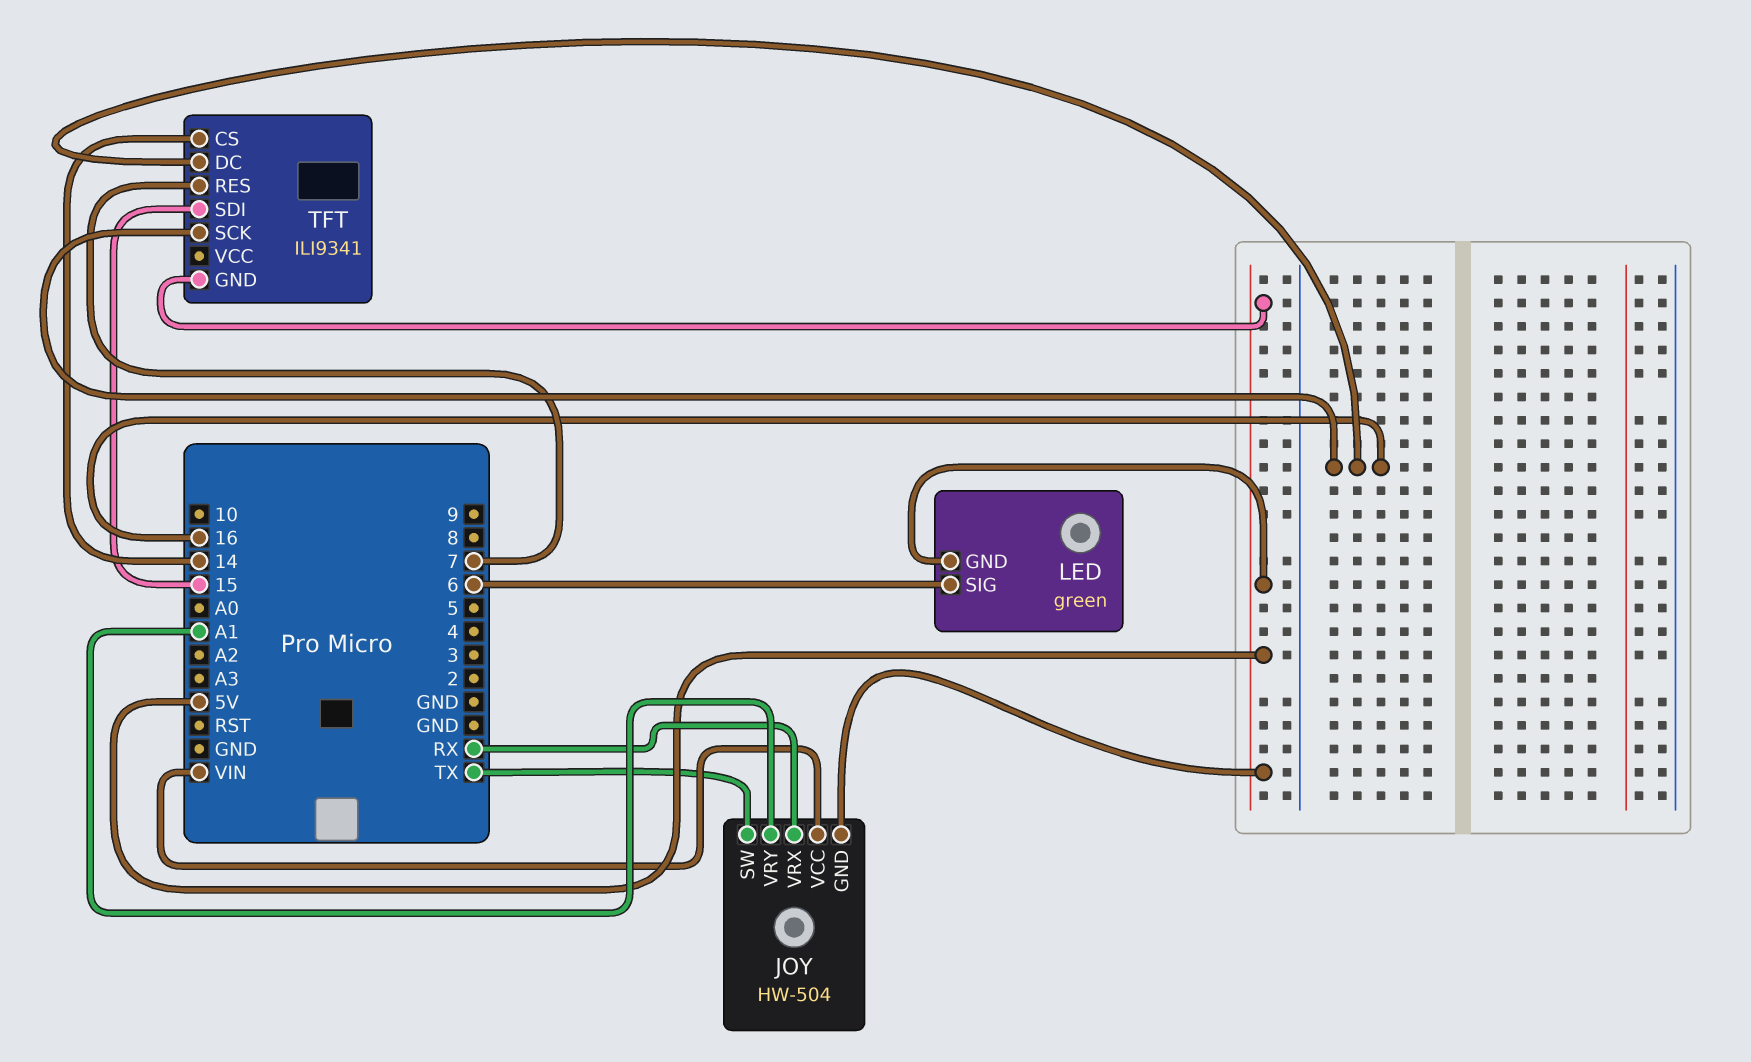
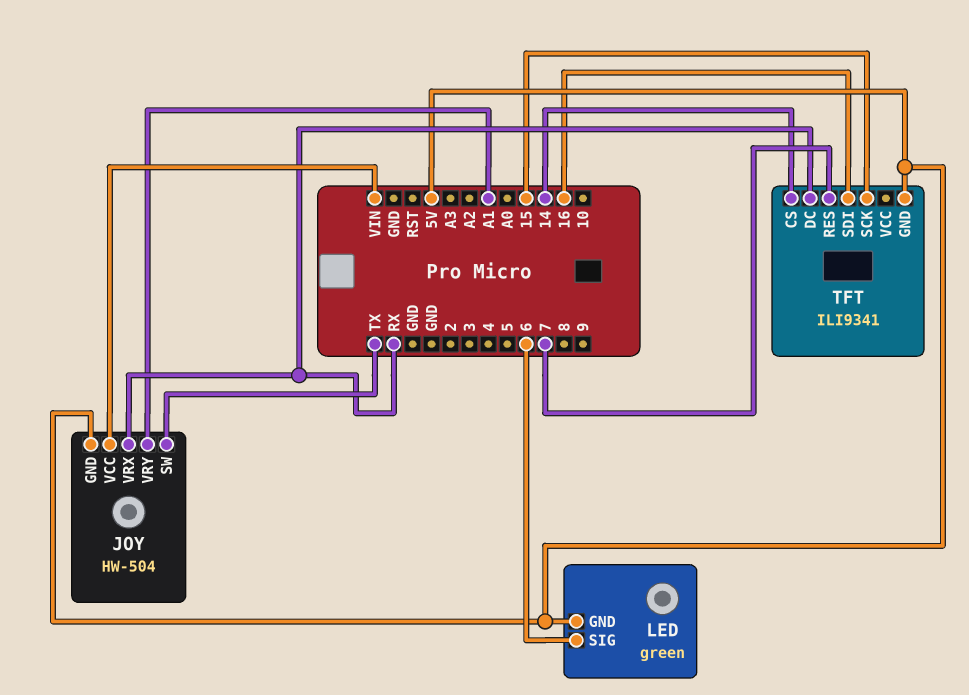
TFT pin DC: 16 -> RX
TFT pin SCK: 16 -> 15
TFT pin SDI: 15 -> 16

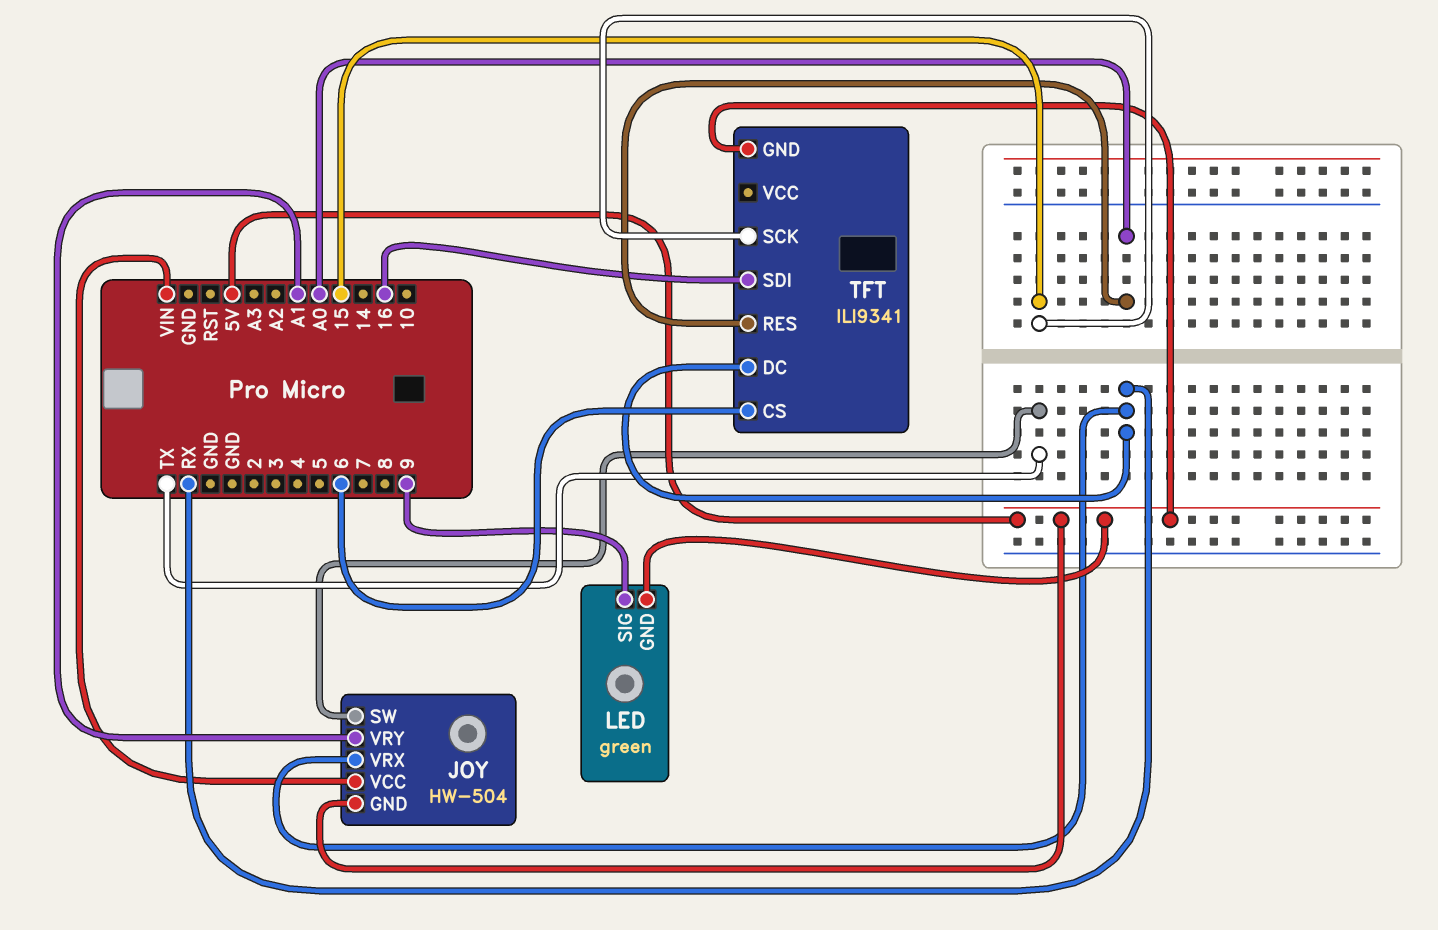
LED pin SIG: 6 -> 9
TFT pin CS: 14 -> 6
TFT pin RES: 7 -> A0

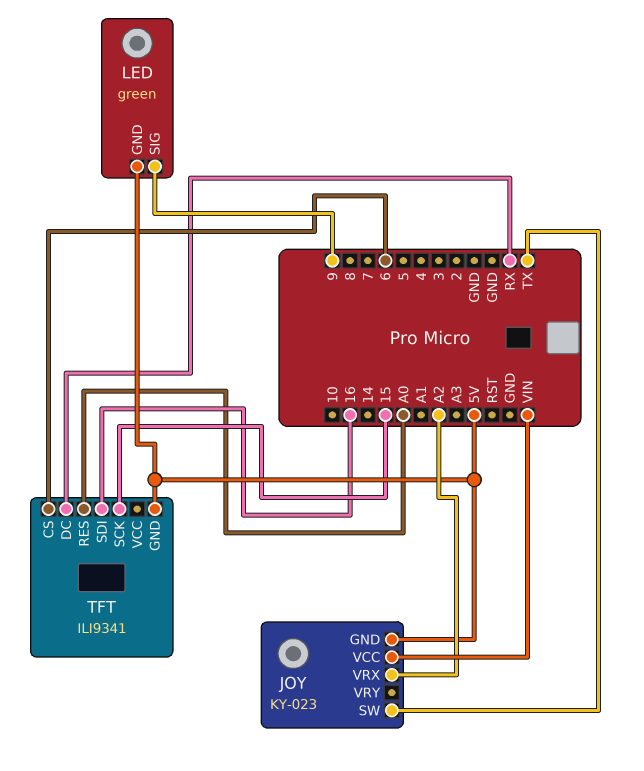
JOY: HW-504 -> KY-023
JOY pin VRX: RX -> A2
JOY pin VRY: A1 -> none

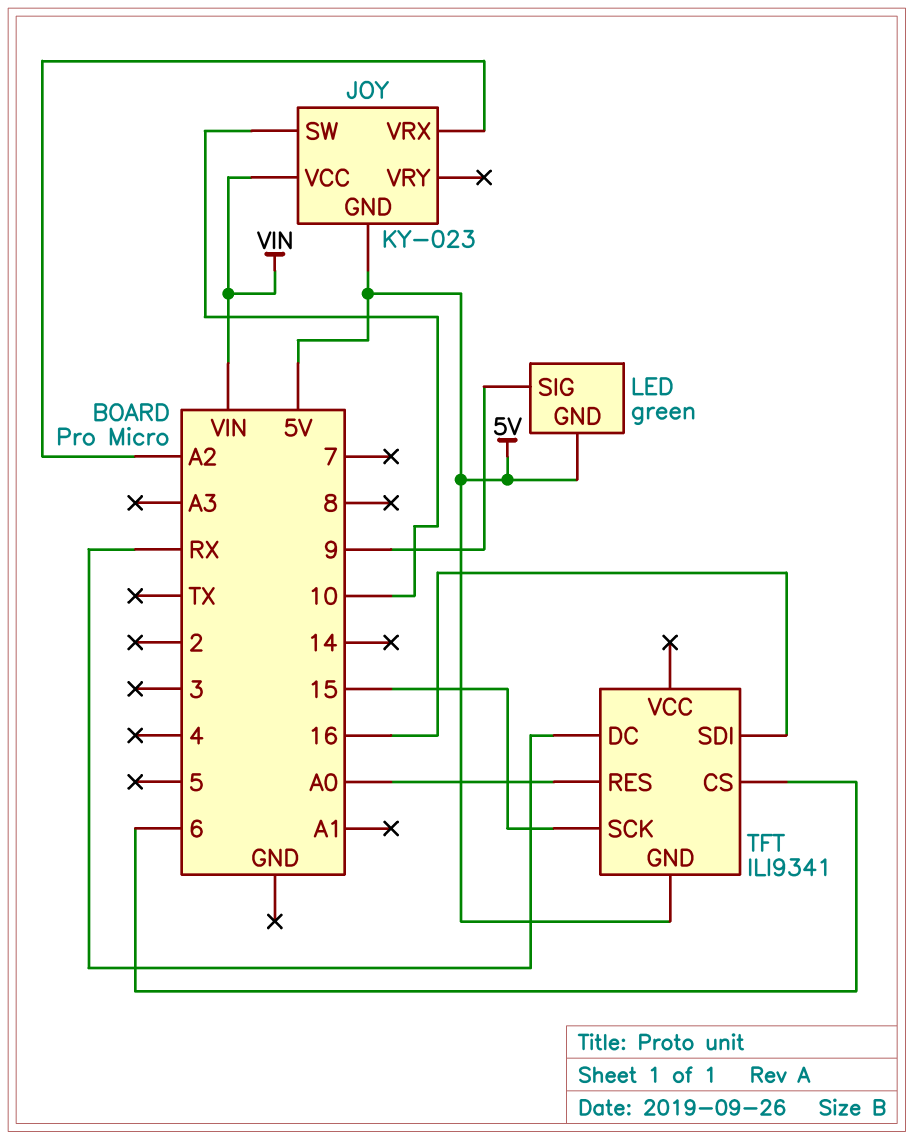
JOY pin SW: TX -> 10

